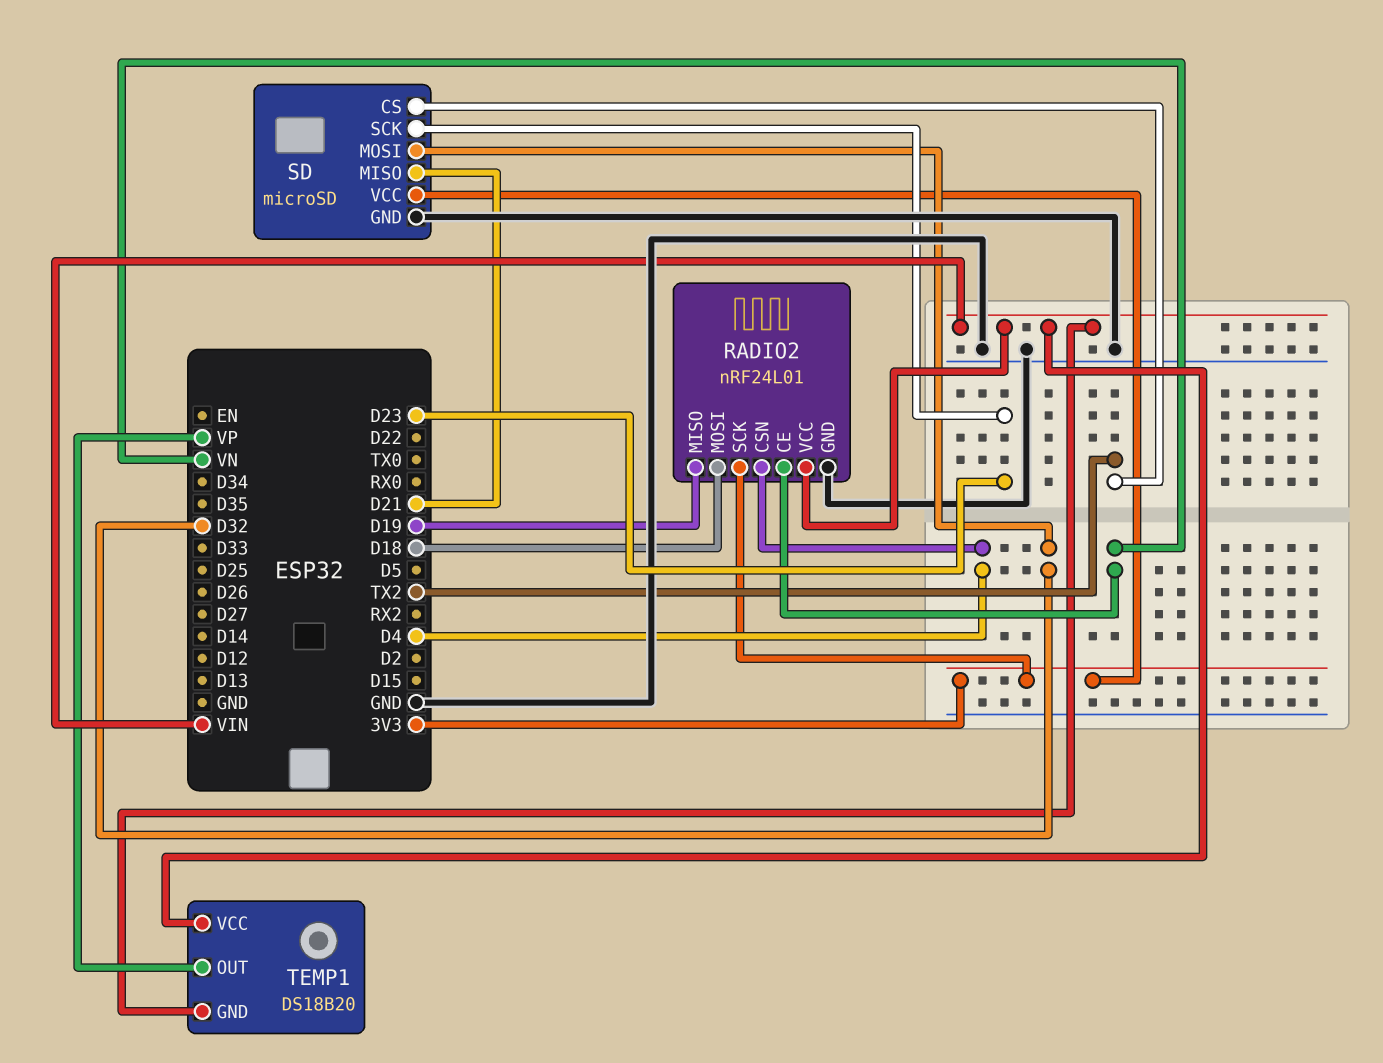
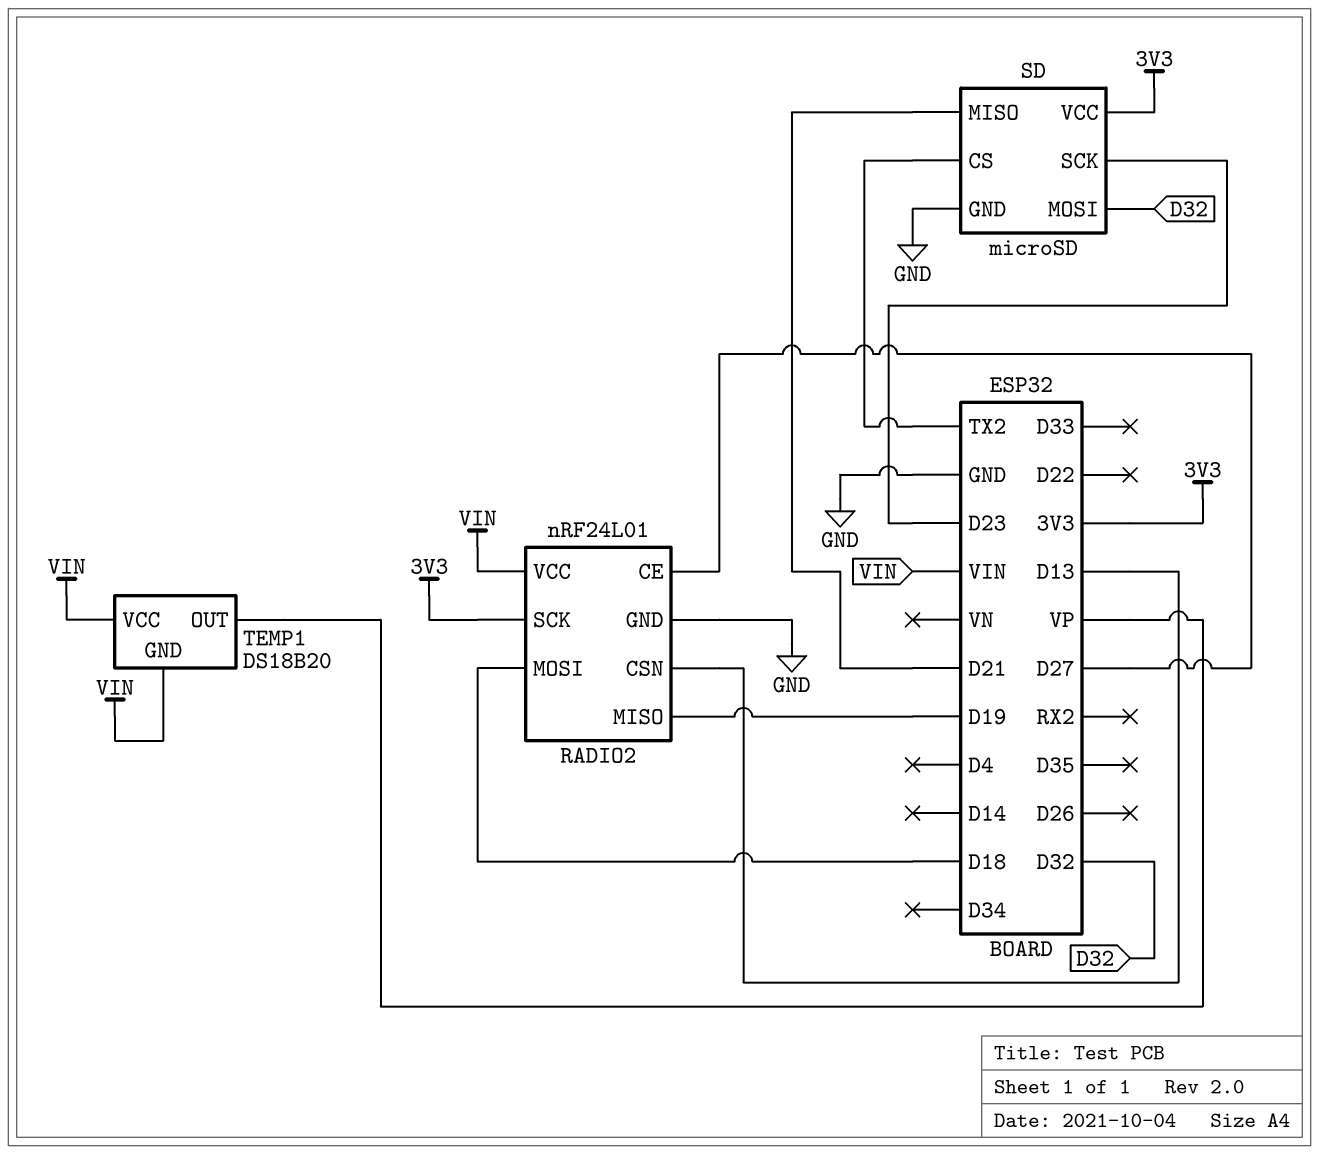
RADIO2 pin CE: VN -> D27
RADIO2 pin CSN: D4 -> D13

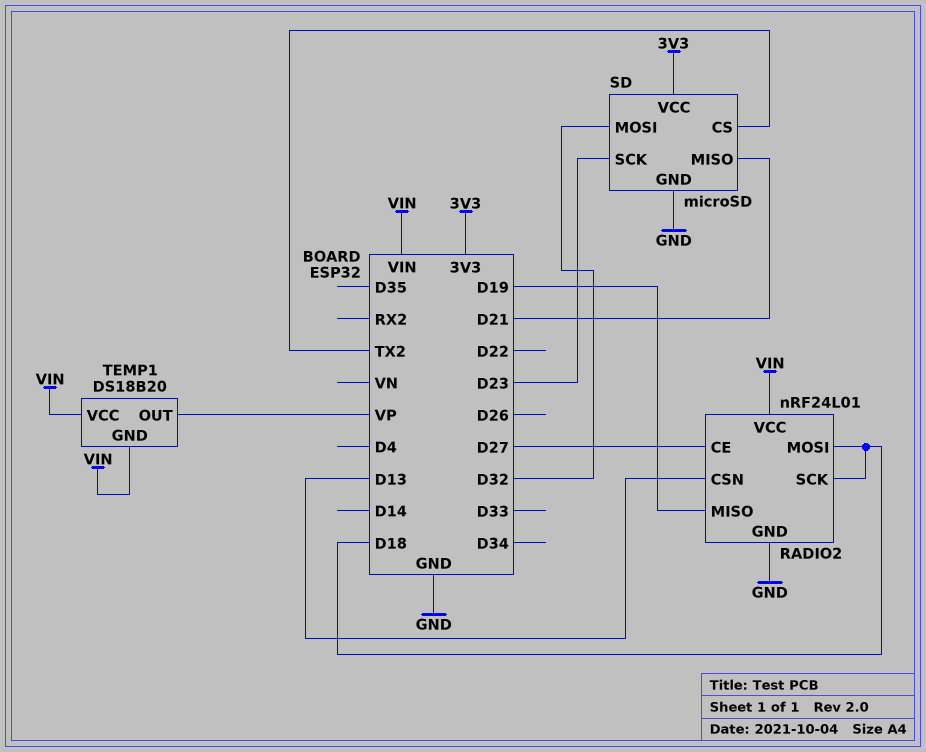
RADIO2 pin SCK: 3V3 -> D18

